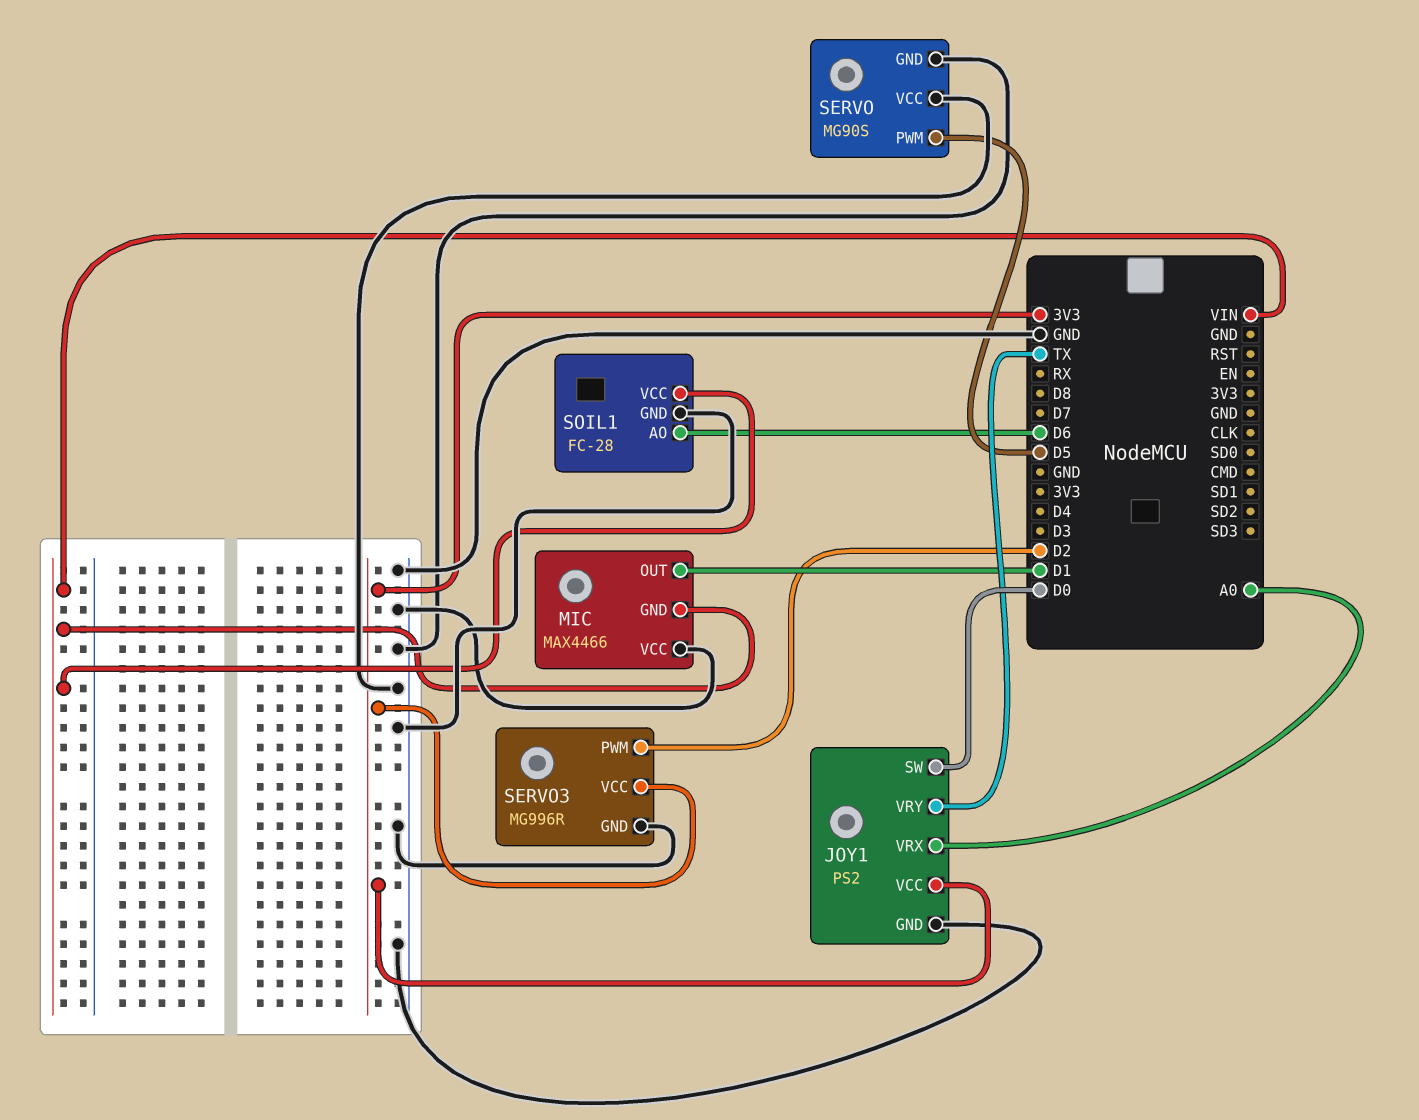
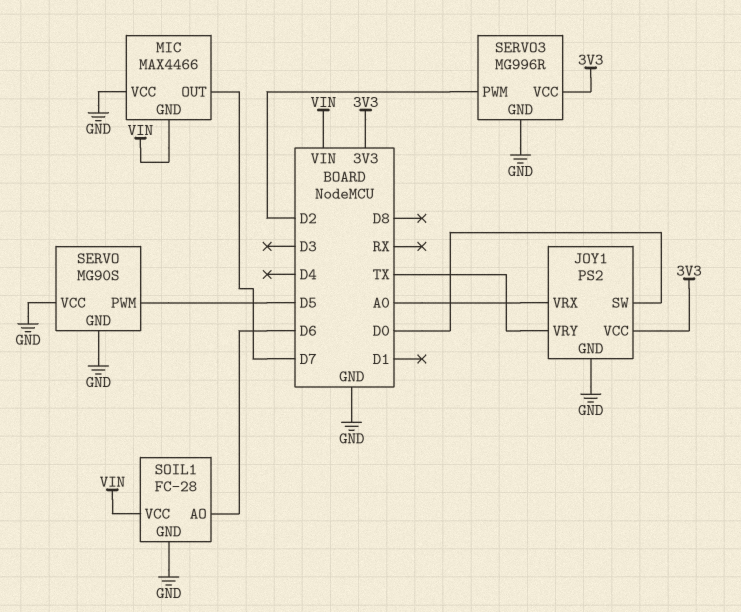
MIC pin OUT: D1 -> D7

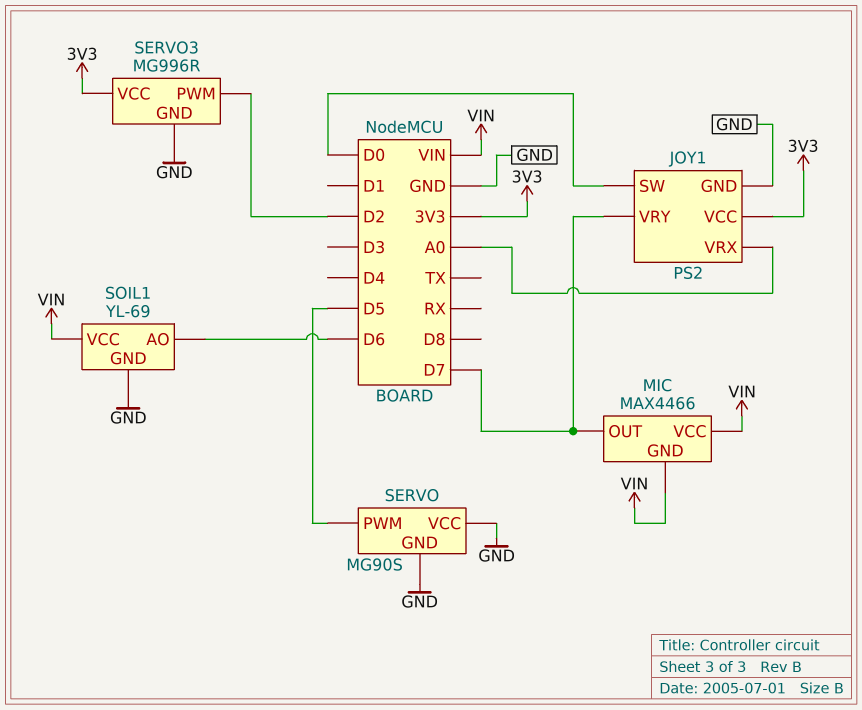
JOY1 pin VRY: TX -> D7
MIC pin VCC: GND -> VIN
SOIL1: FC-28 -> YL-69

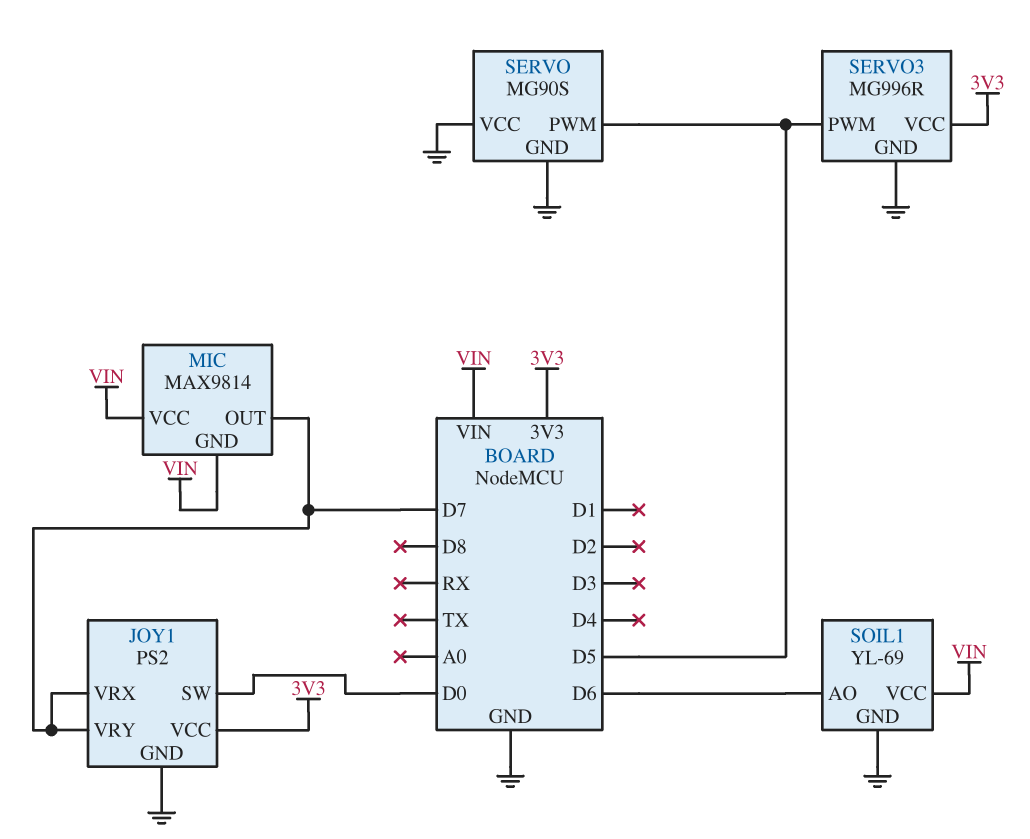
JOY1 pin VRX: A0 -> D7
MIC: MAX4466 -> MAX9814
SERVO3 pin PWM: D2 -> D5

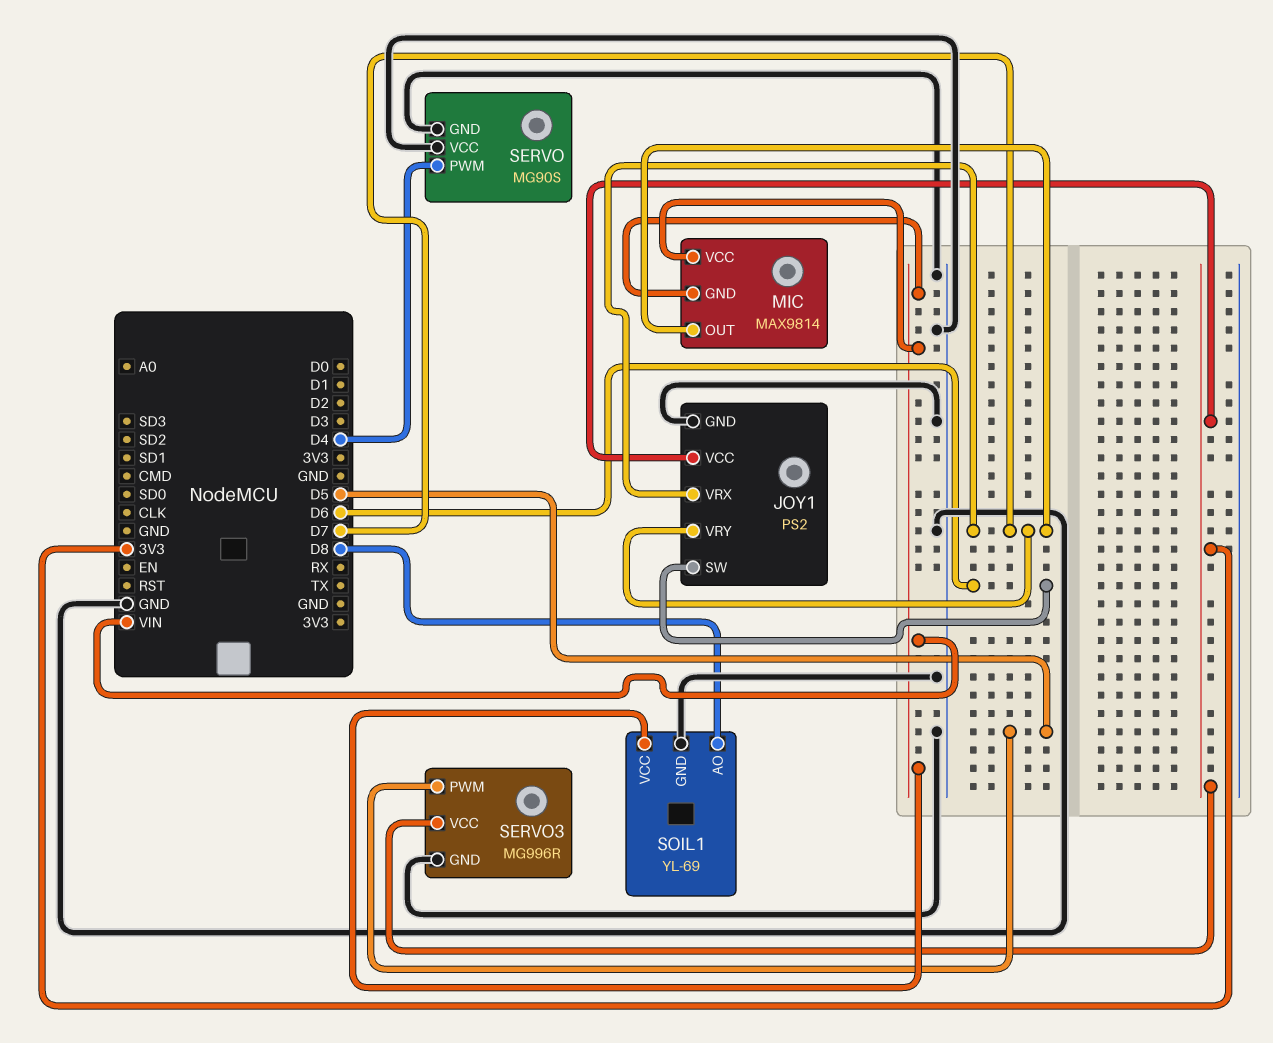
JOY1 pin SW: D0 -> D6
SERVO pin PWM: D5 -> D4
SOIL1 pin AO: D6 -> D8

